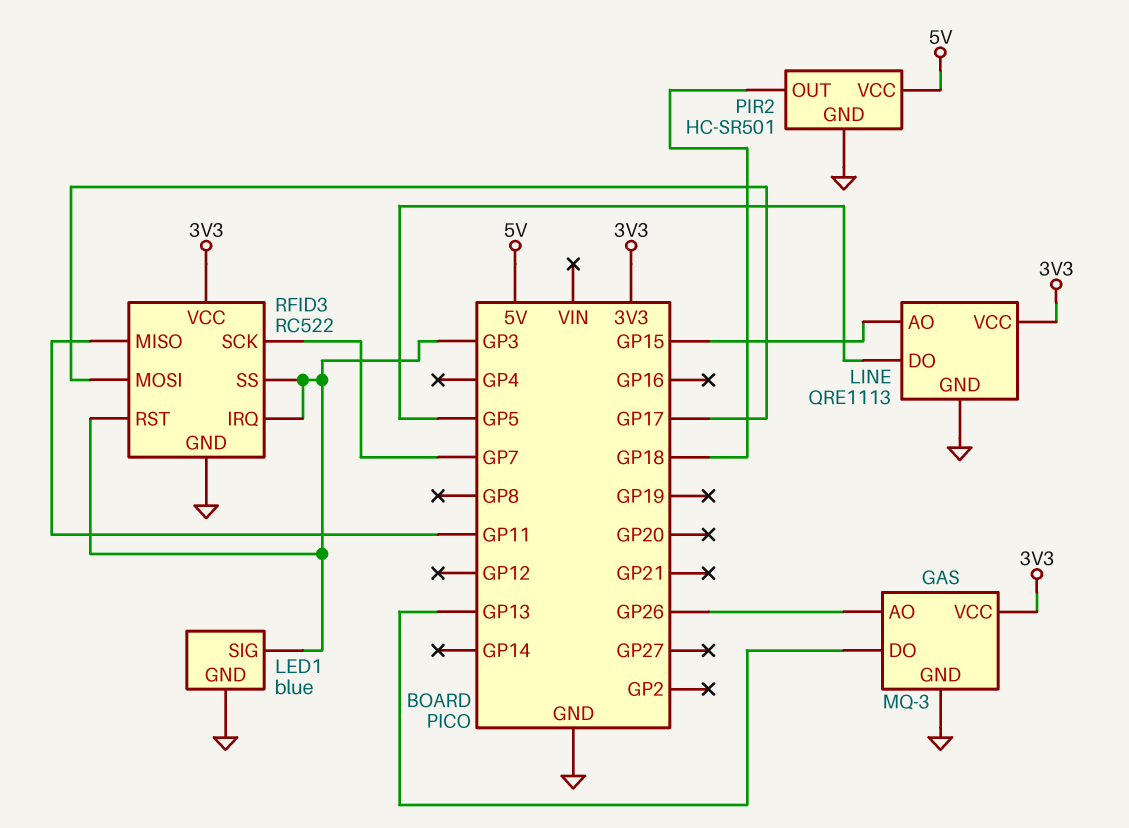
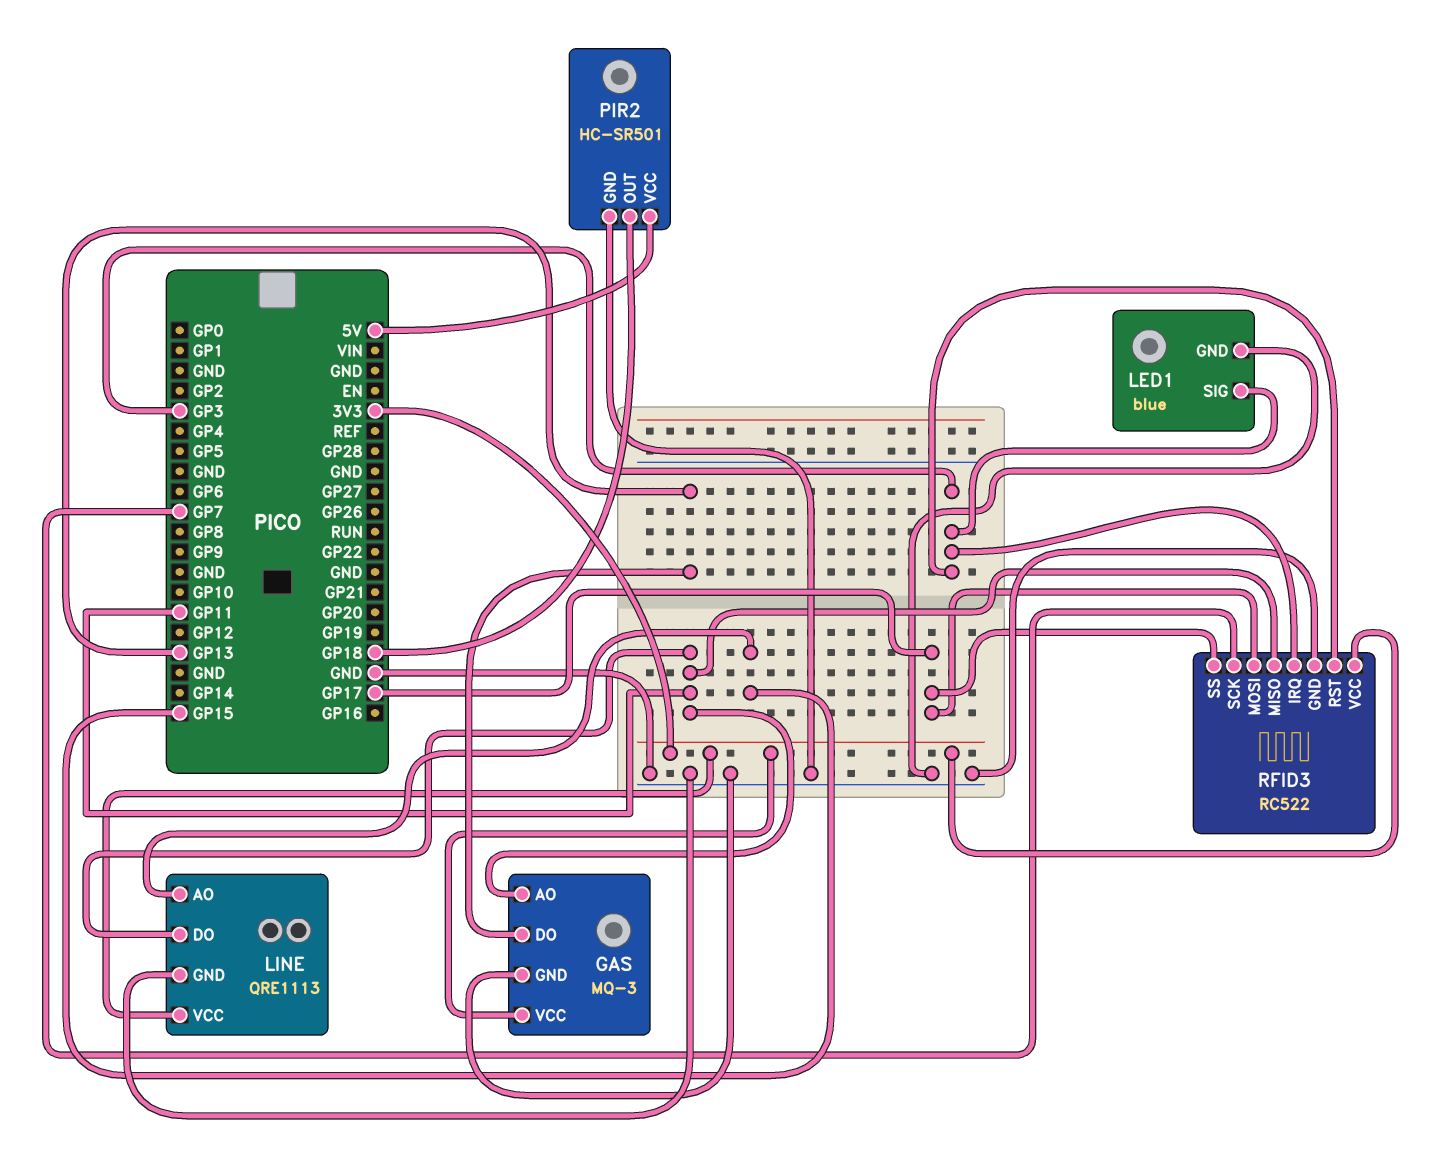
GAS pin AO: GP26 -> GP11
LINE pin DO: GP5 -> GP11
RFID3 pin SS: GP3 -> GP17

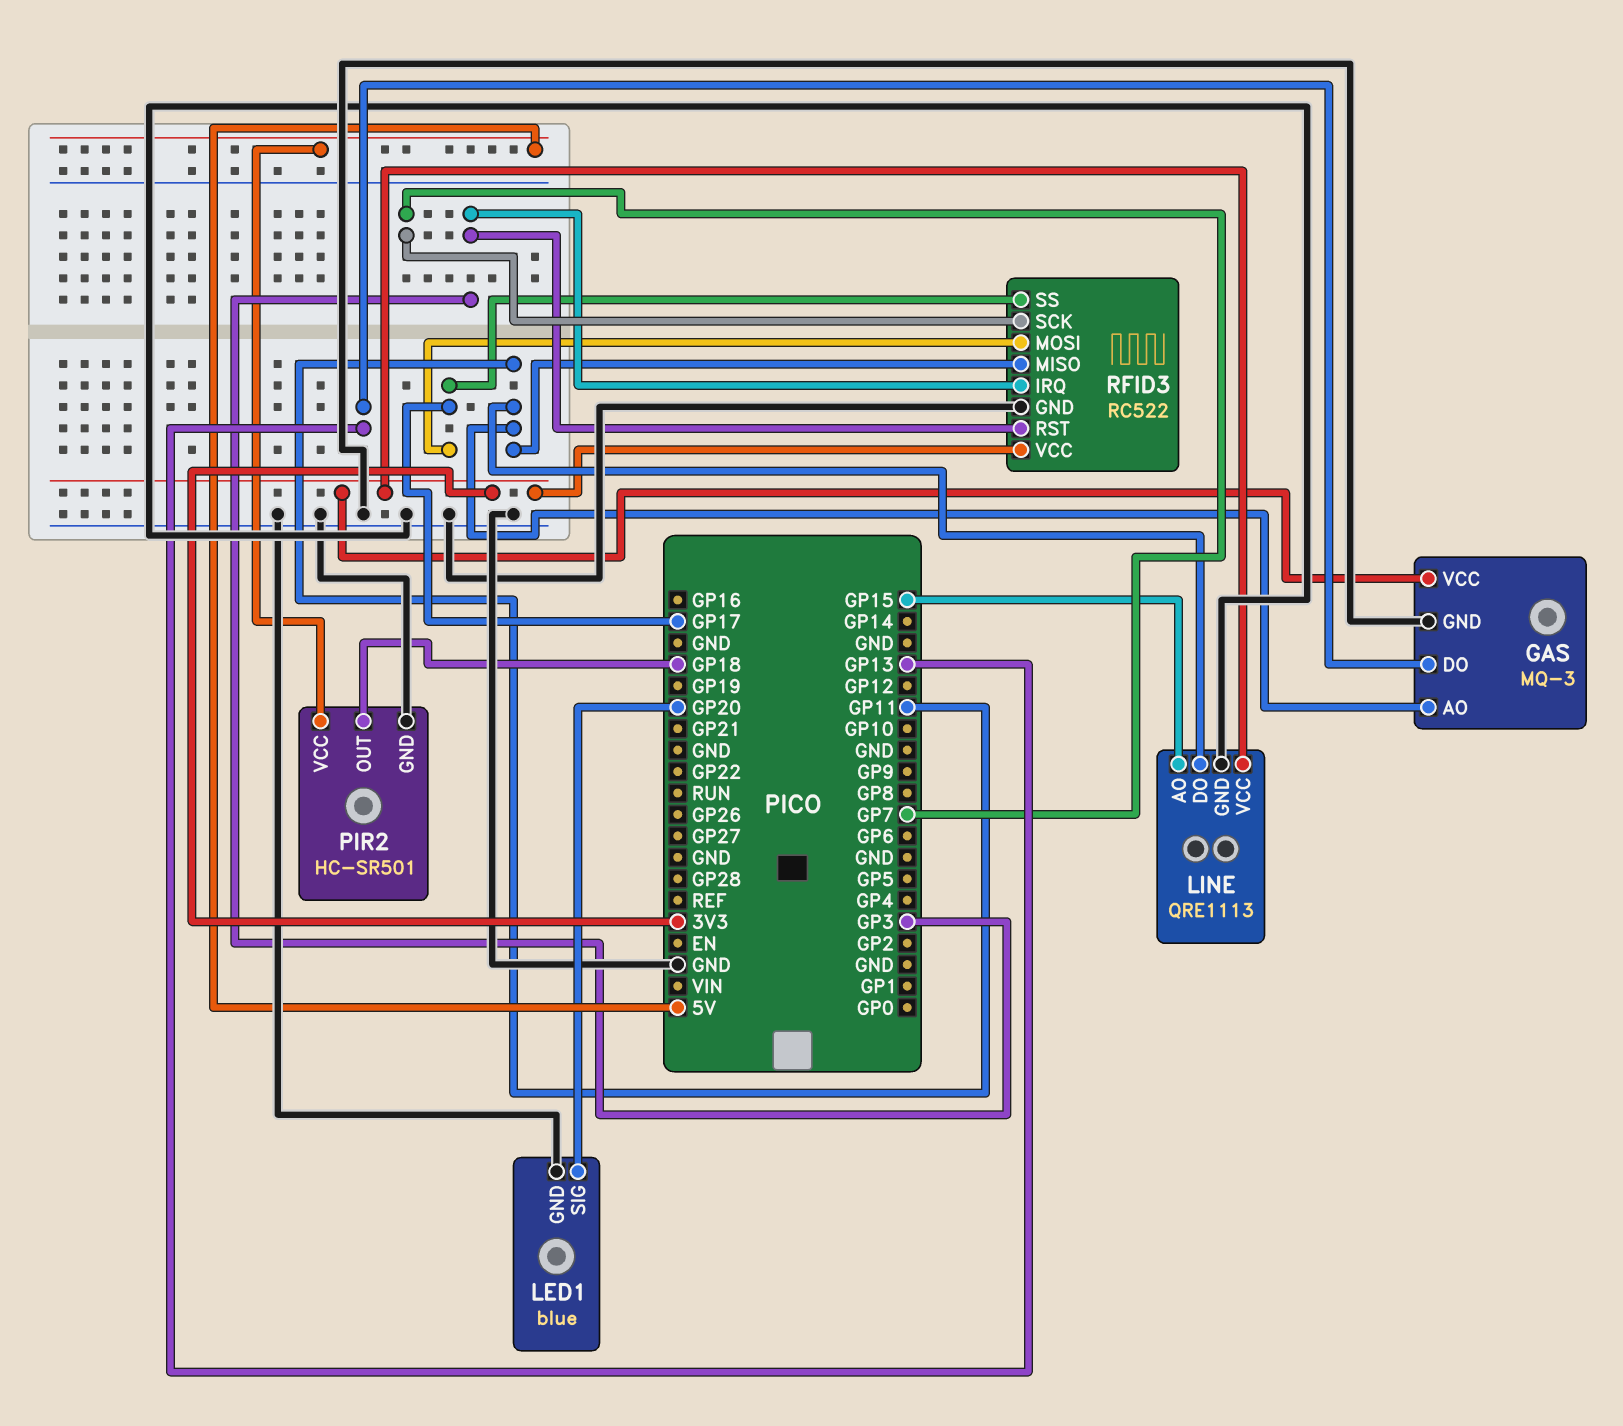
LED1 pin SIG: GP3 -> GP20

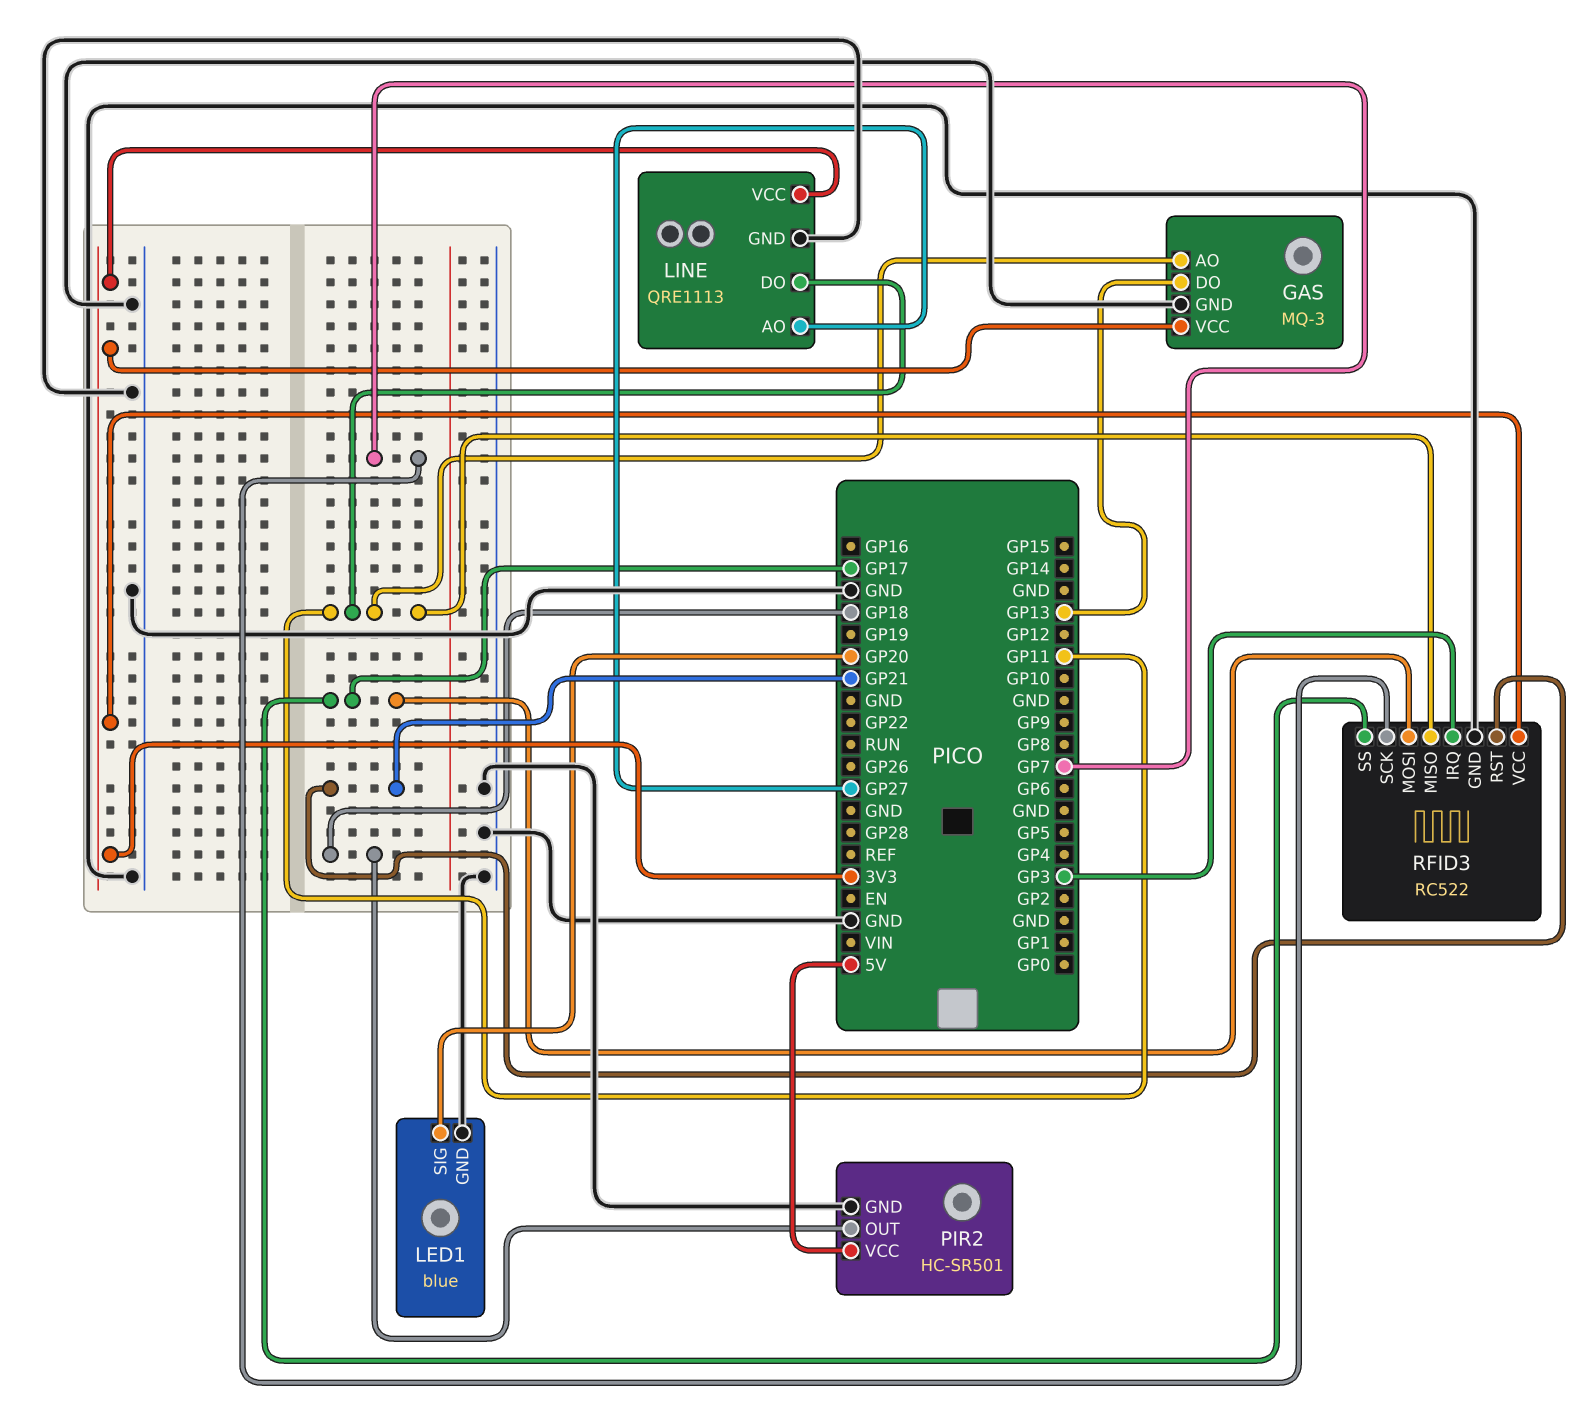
LINE pin AO: GP15 -> GP27
RFID3 pin RST: GP3 -> GP21

